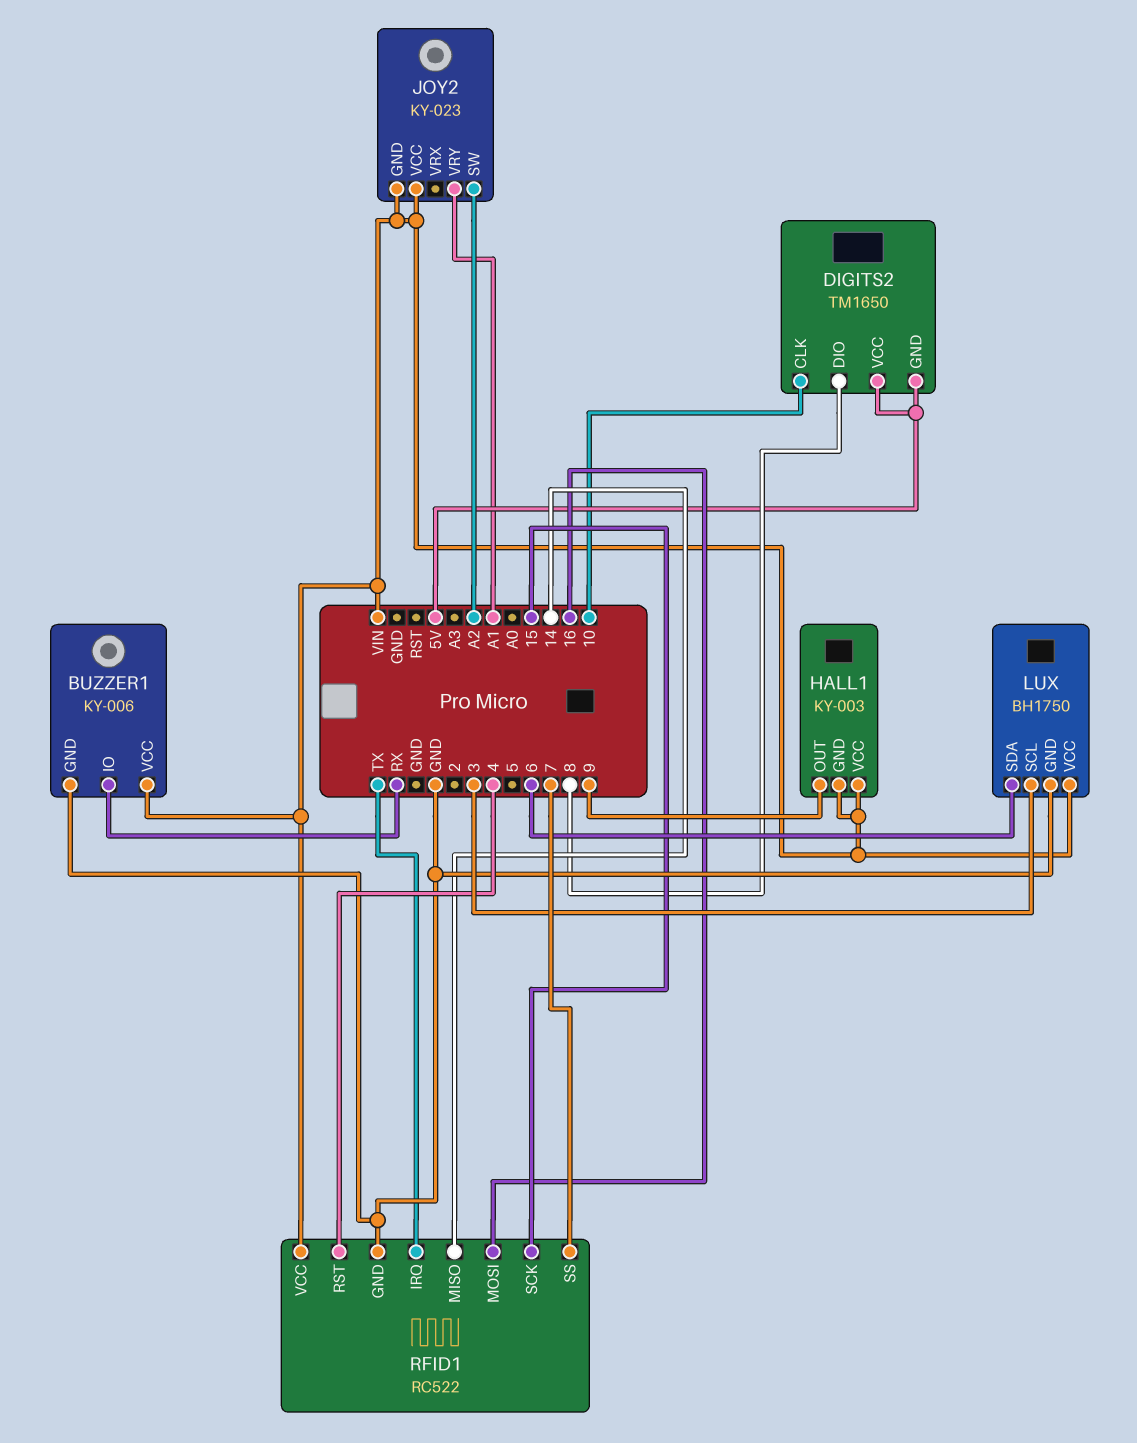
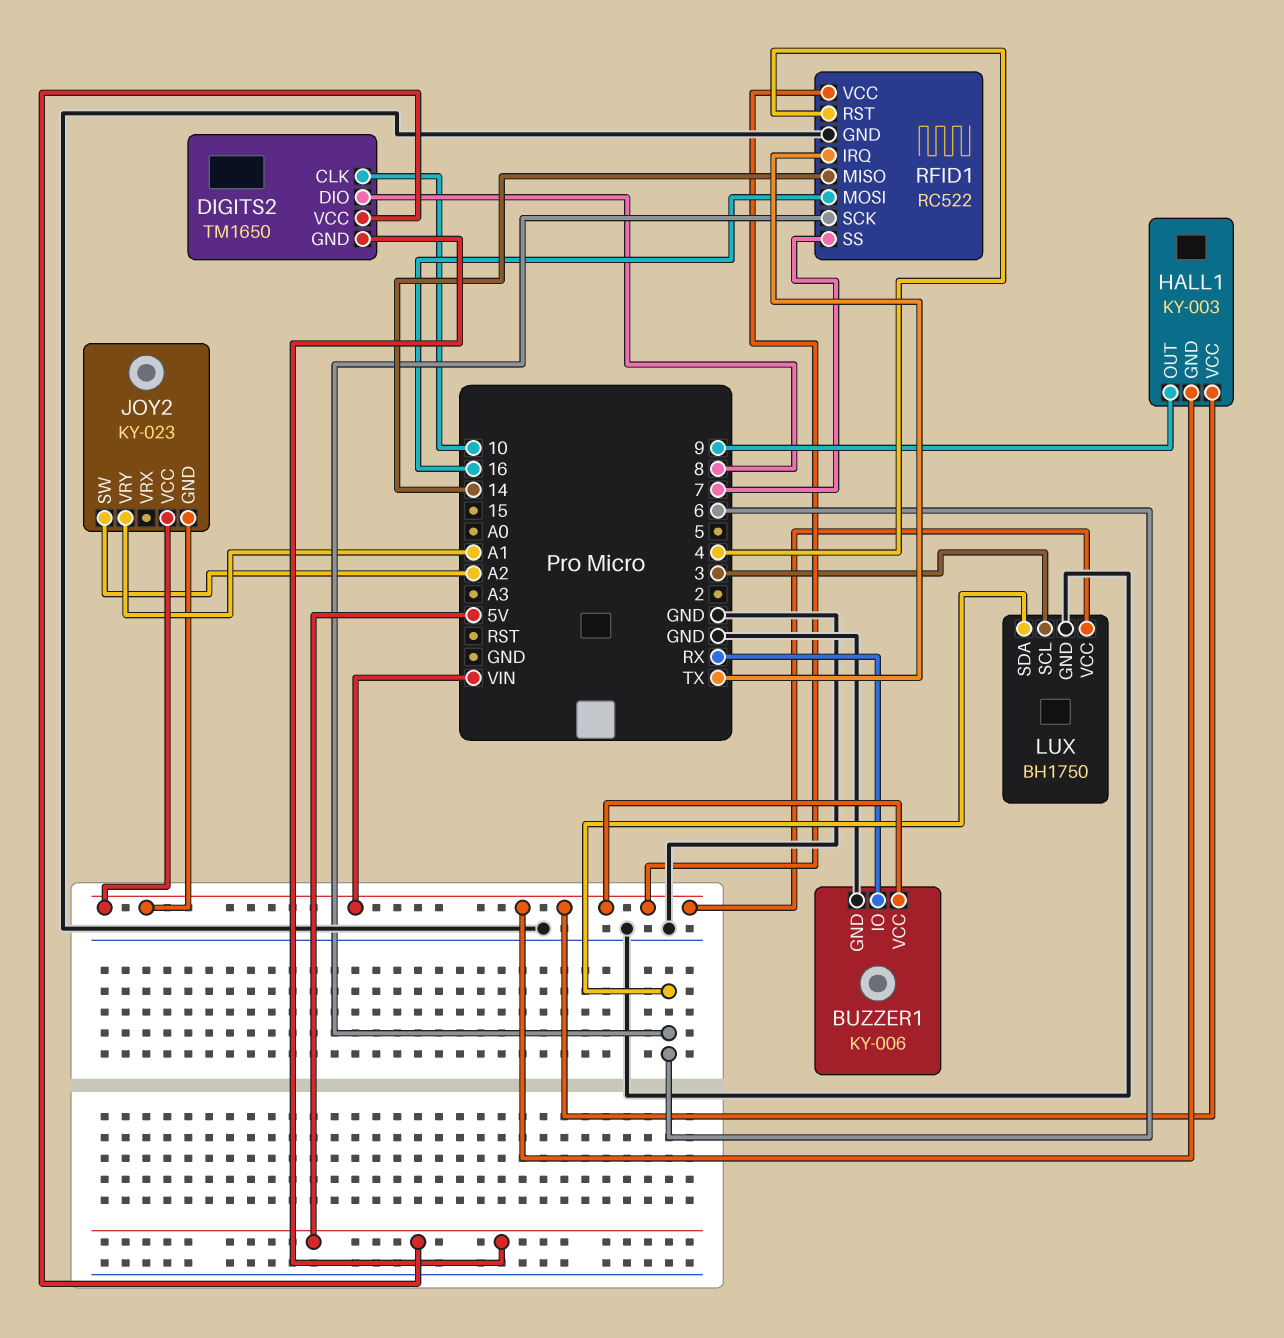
RFID1 pin SCK: 15 -> 6

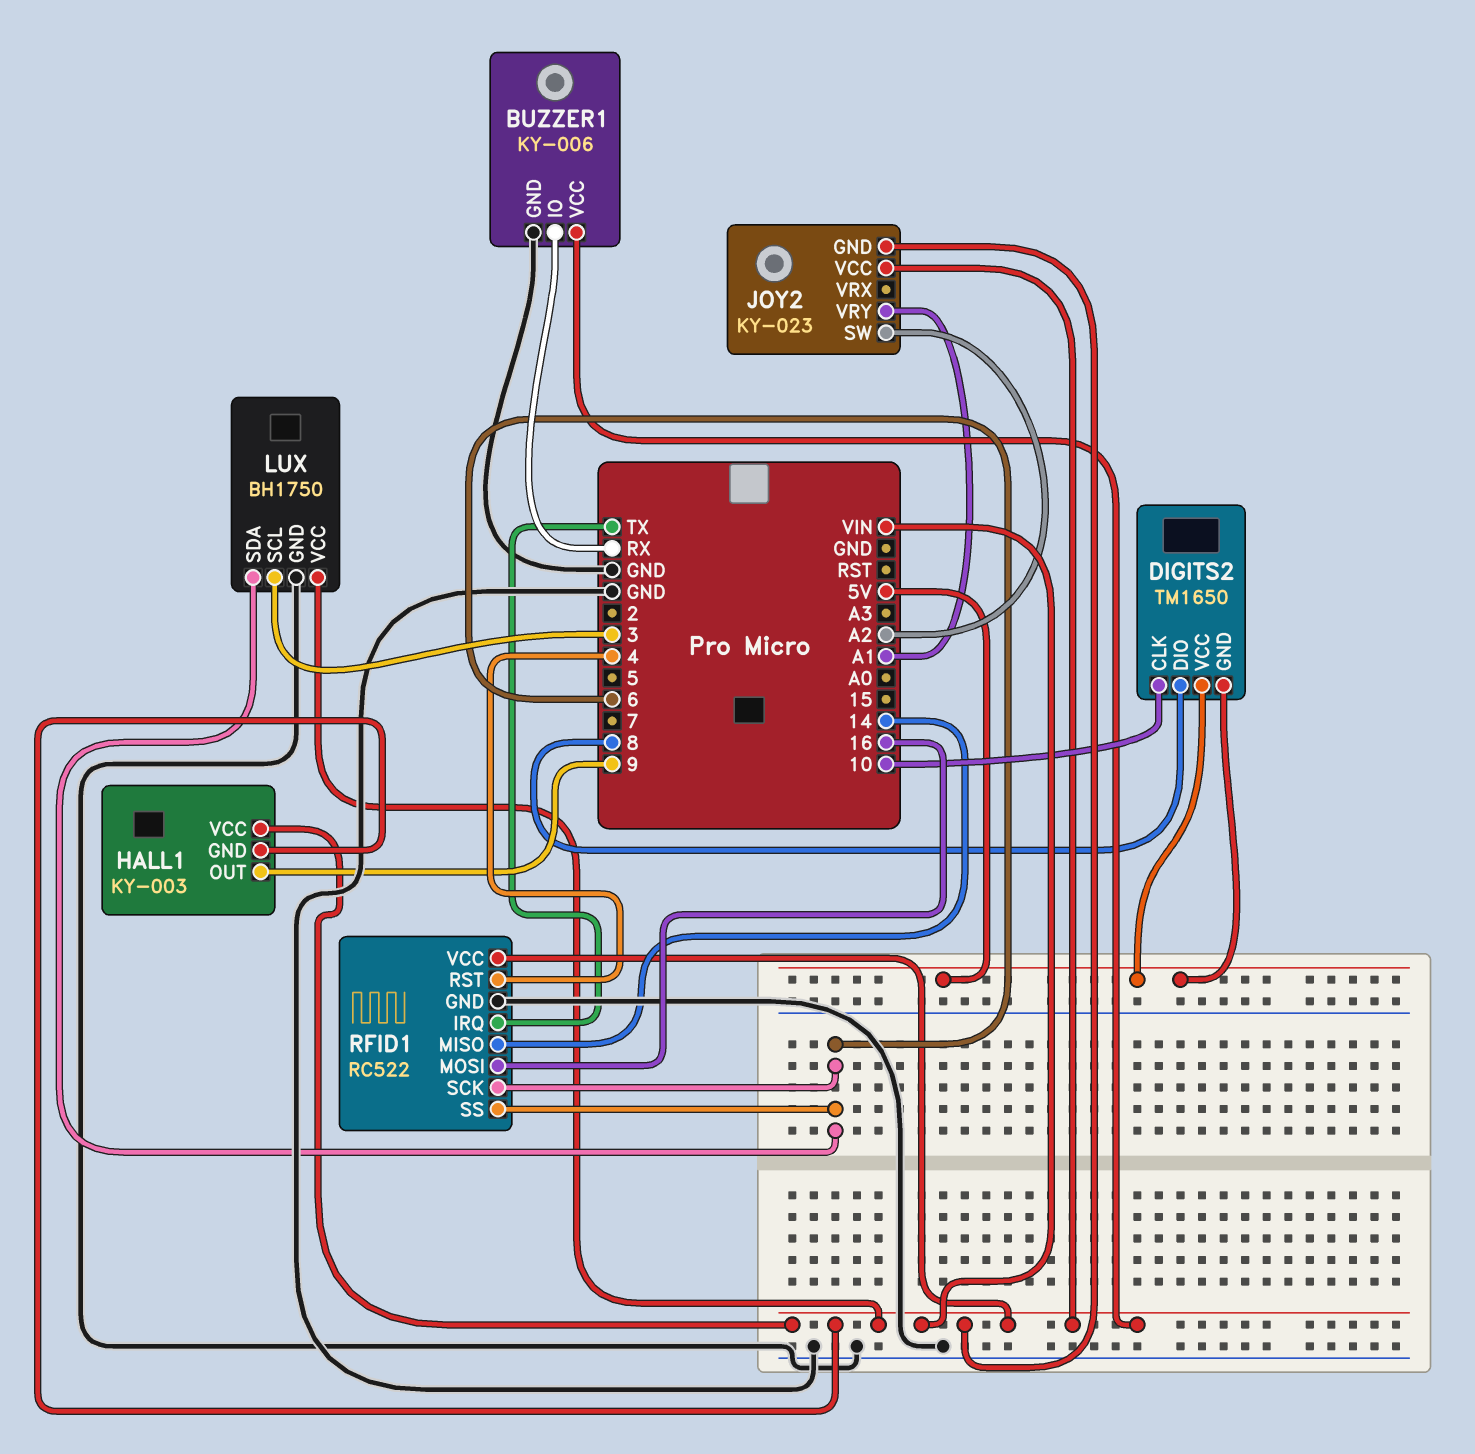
RFID1 pin SS: 7 -> 6

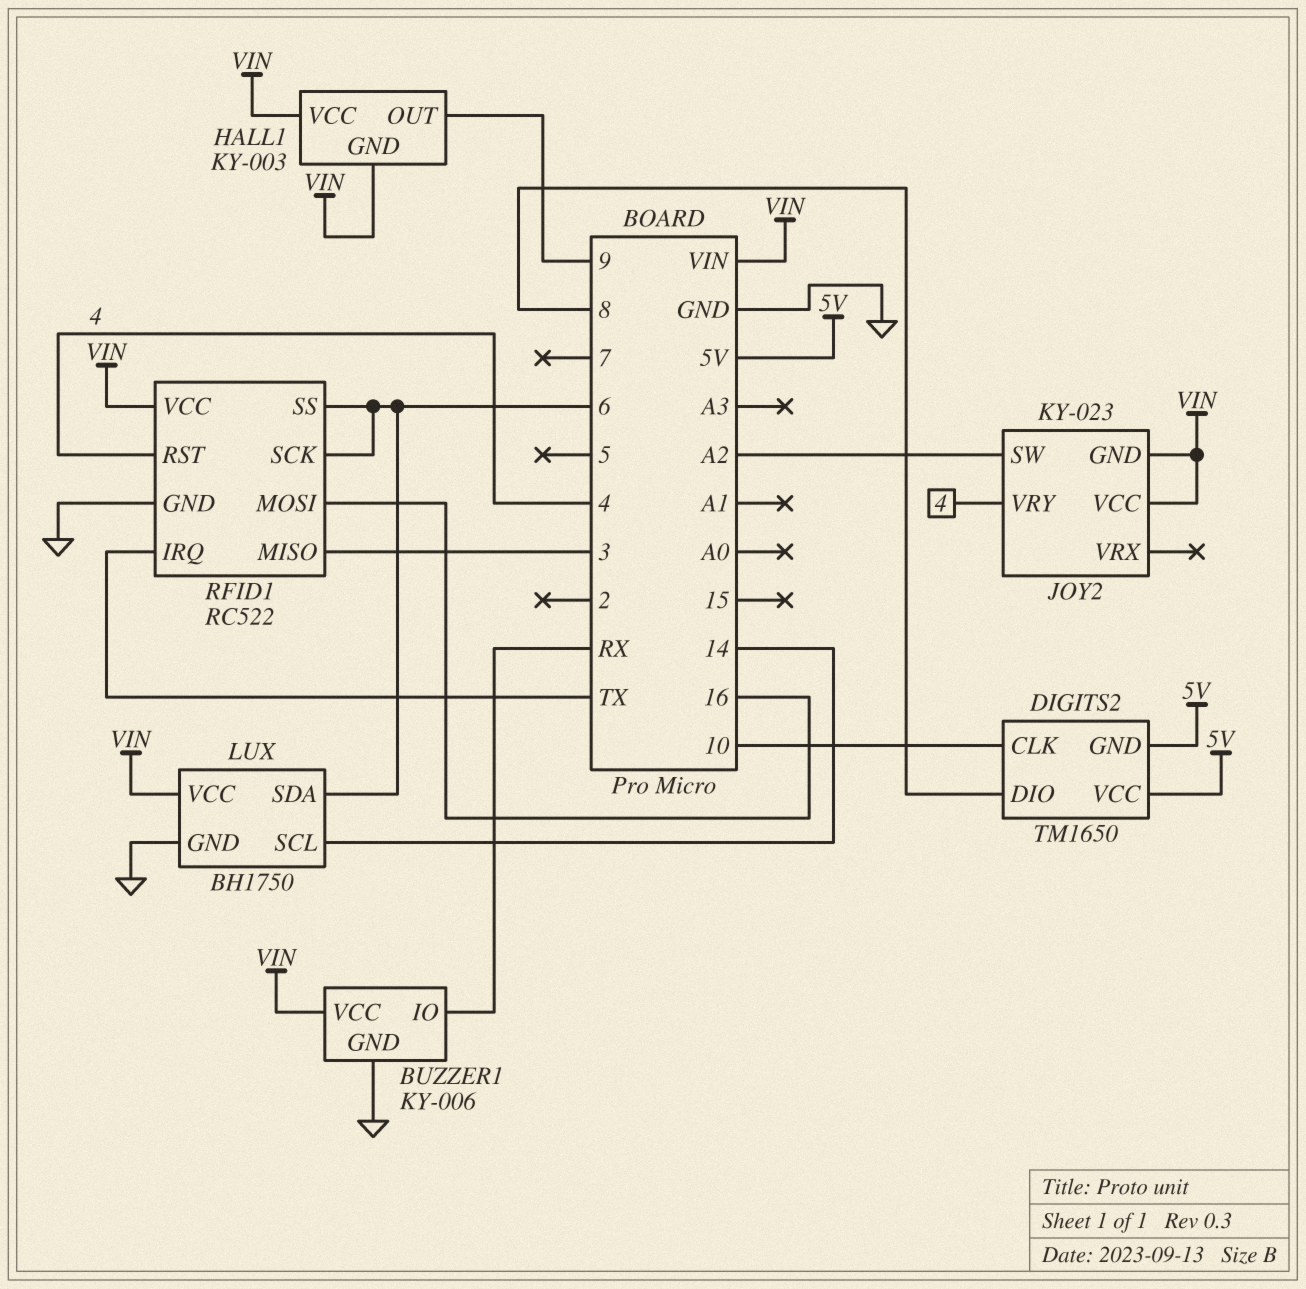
JOY2 pin VRY: A1 -> 4
LUX pin SCL: 3 -> 14
RFID1 pin MISO: 14 -> 3

